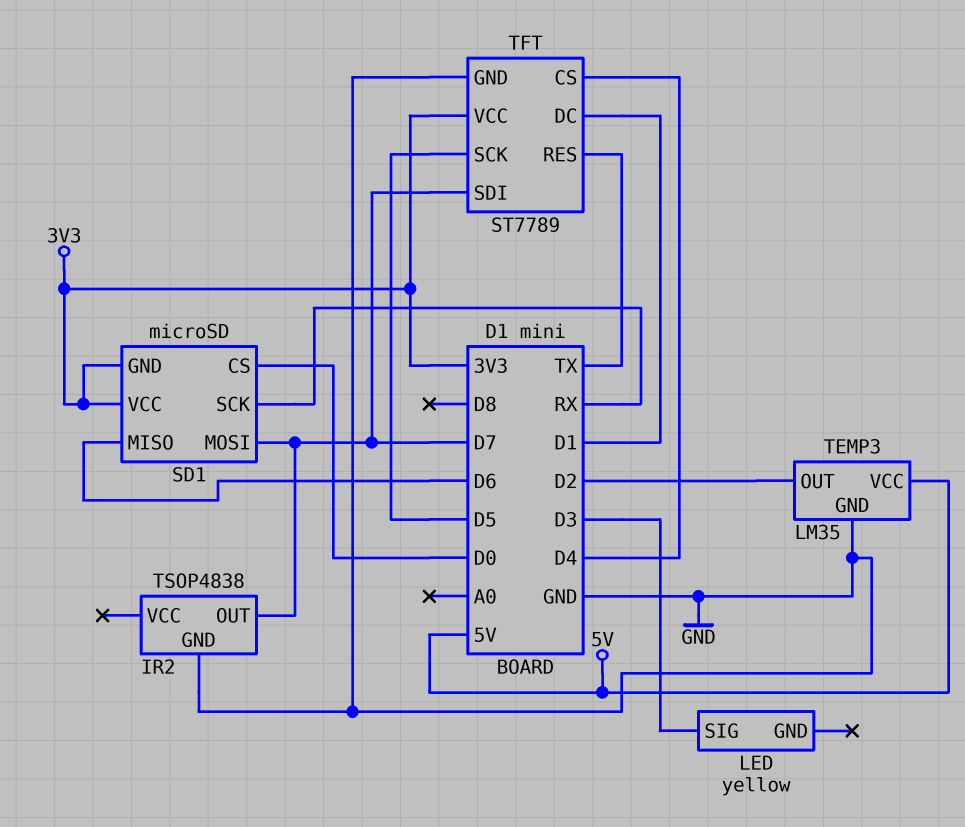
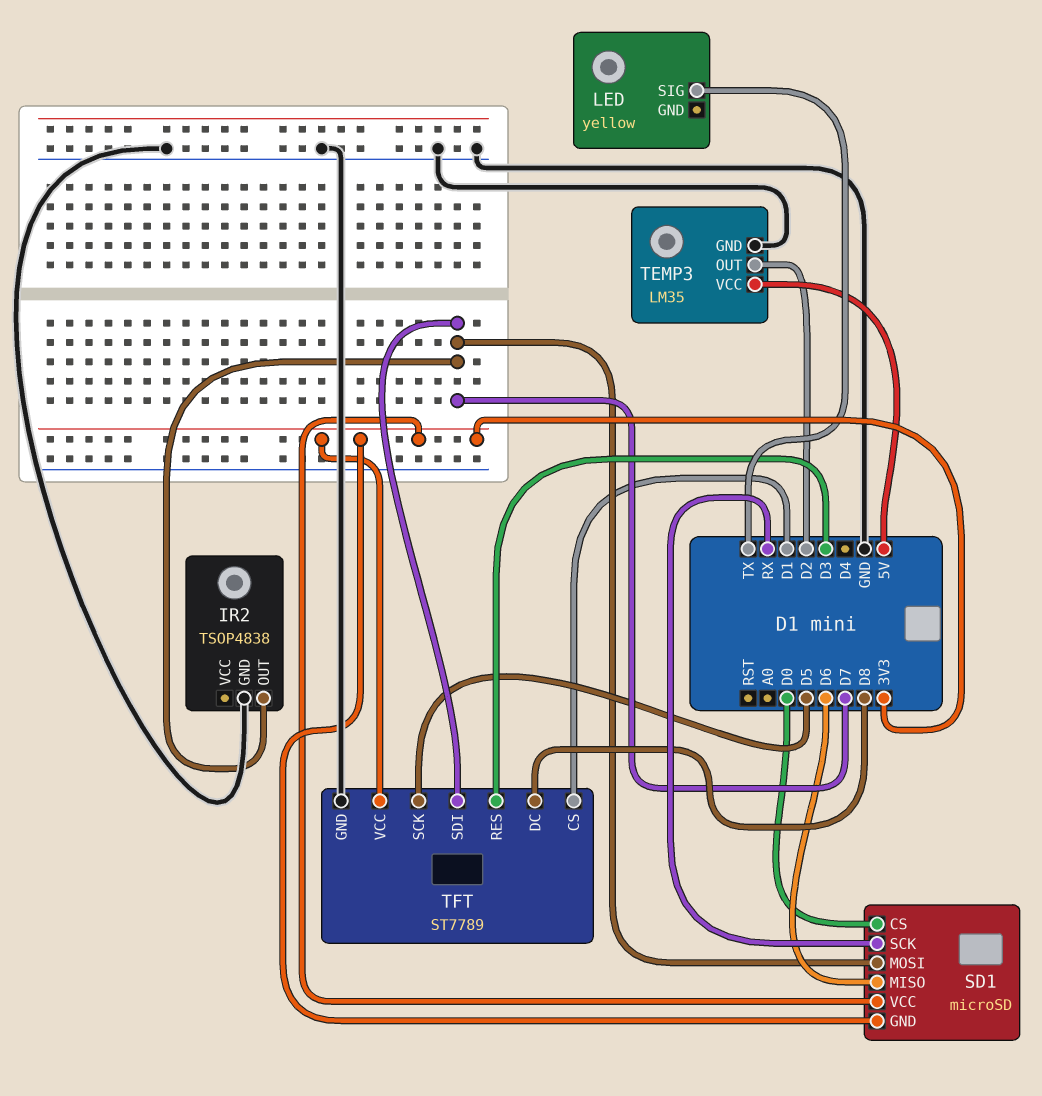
LED pin SIG: D3 -> TX
TFT pin CS: D4 -> D1
TFT pin DC: D1 -> D8
TFT pin RES: TX -> D3

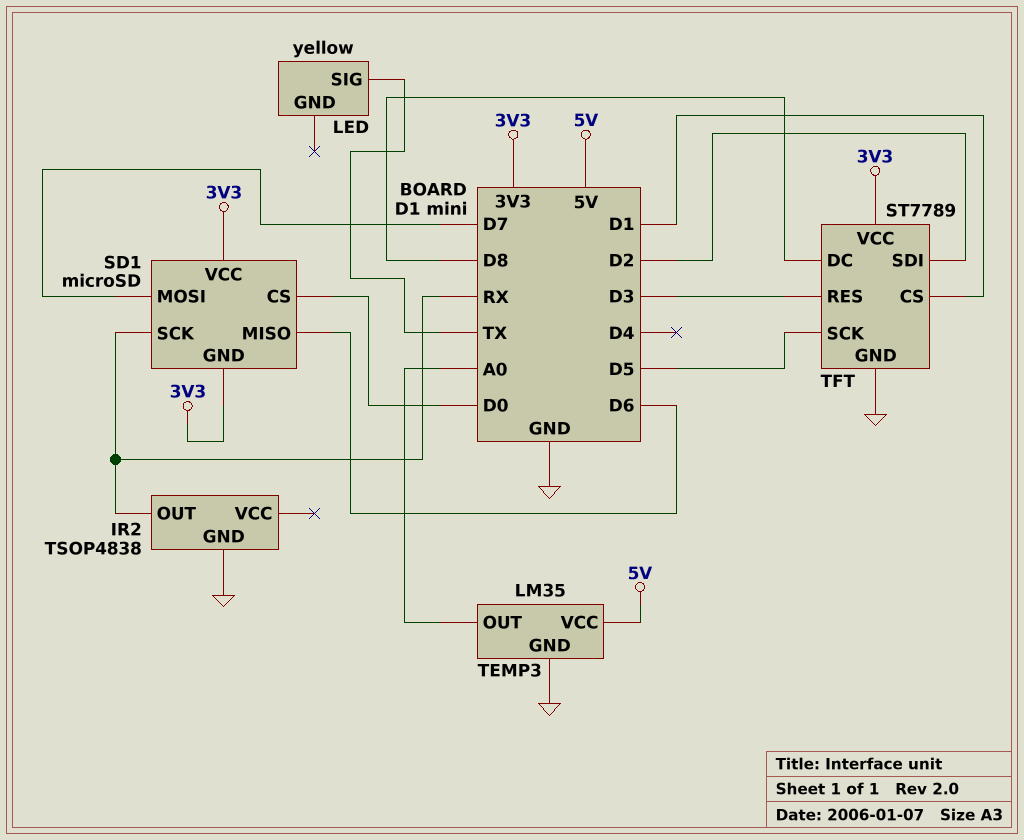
IR2 pin OUT: D7 -> RX
TEMP3 pin OUT: D2 -> A0
TFT pin SDI: D7 -> D2

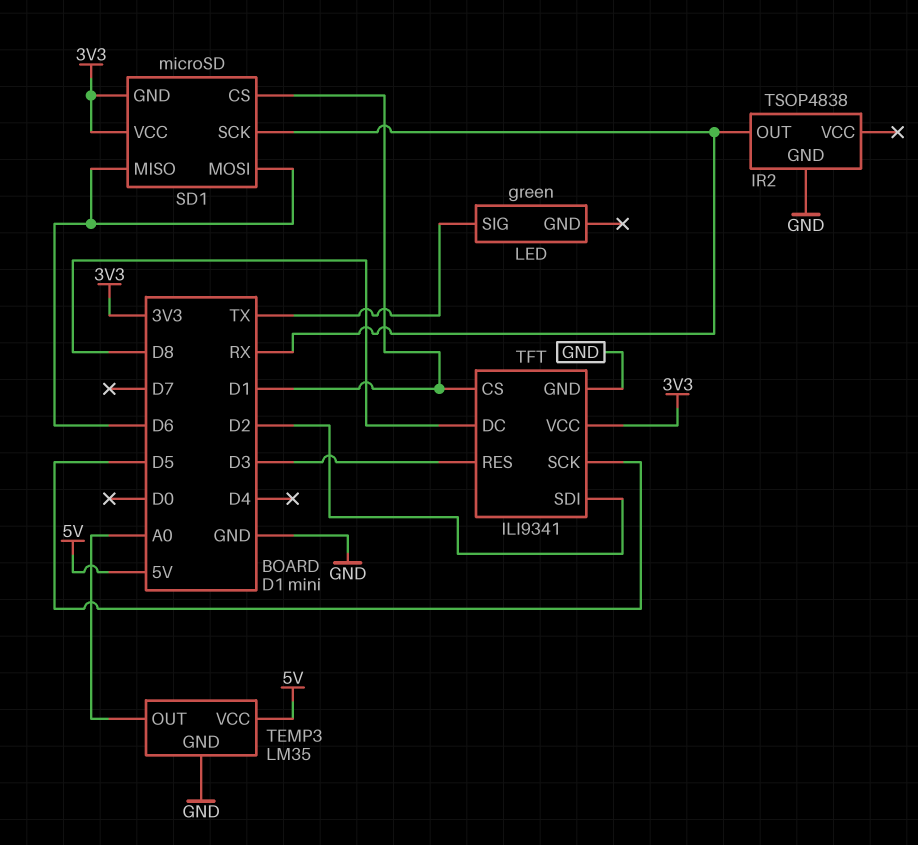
LED: yellow -> green
SD1 pin CS: D0 -> D1
SD1 pin MOSI: D7 -> D6
TFT: ST7789 -> ILI9341

